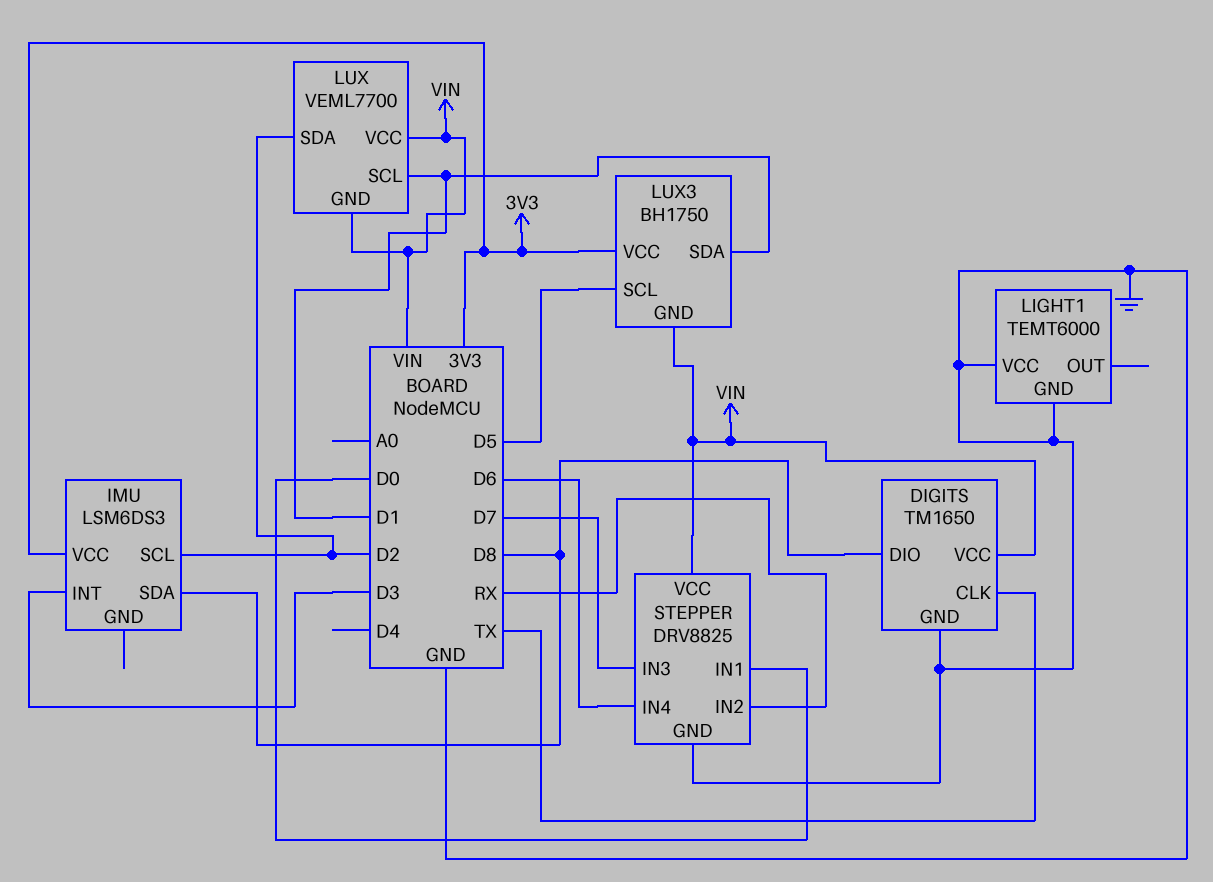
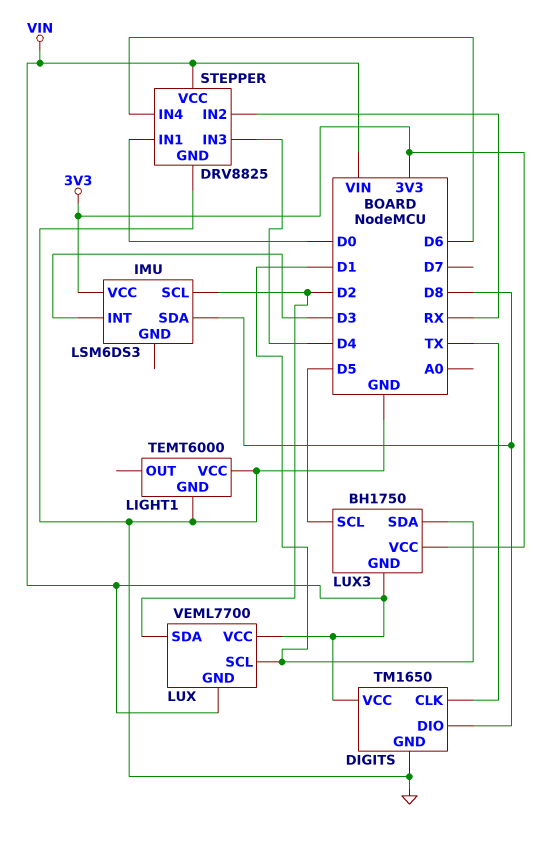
STEPPER pin IN3: D7 -> D4

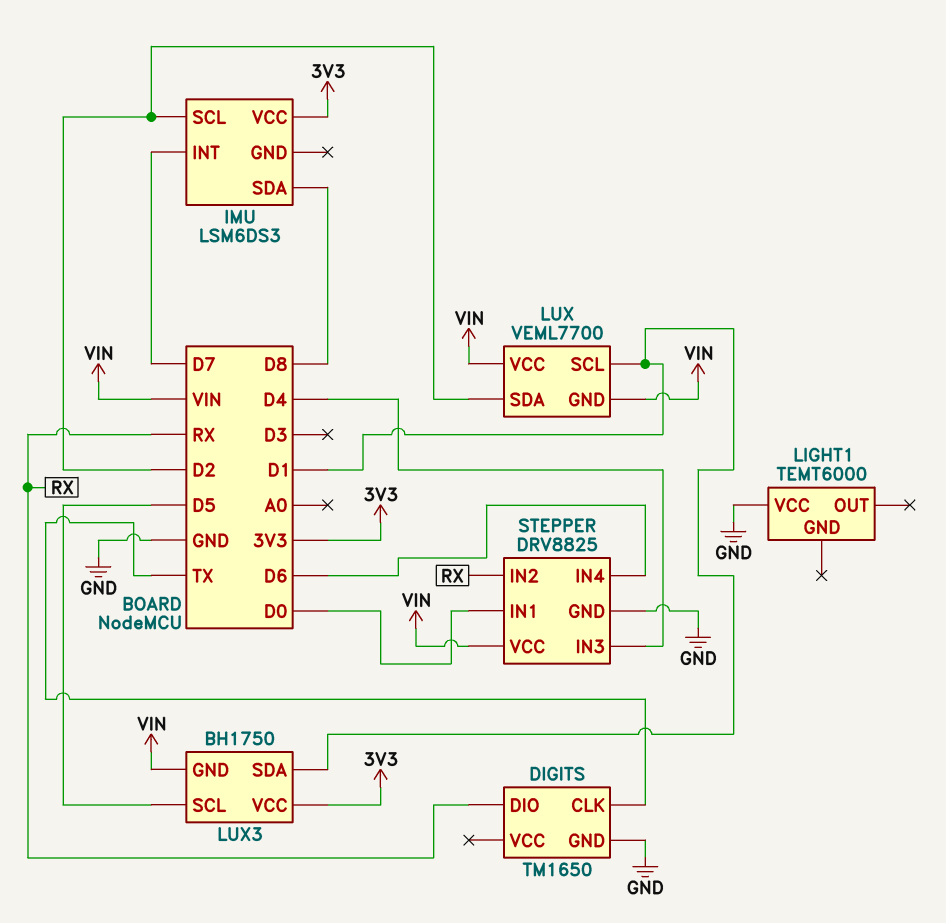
DIGITS pin DIO: D8 -> RX
DIGITS pin VCC: VIN -> none
IMU pin INT: D3 -> D7
LIGHT1 pin GND: GND -> none

